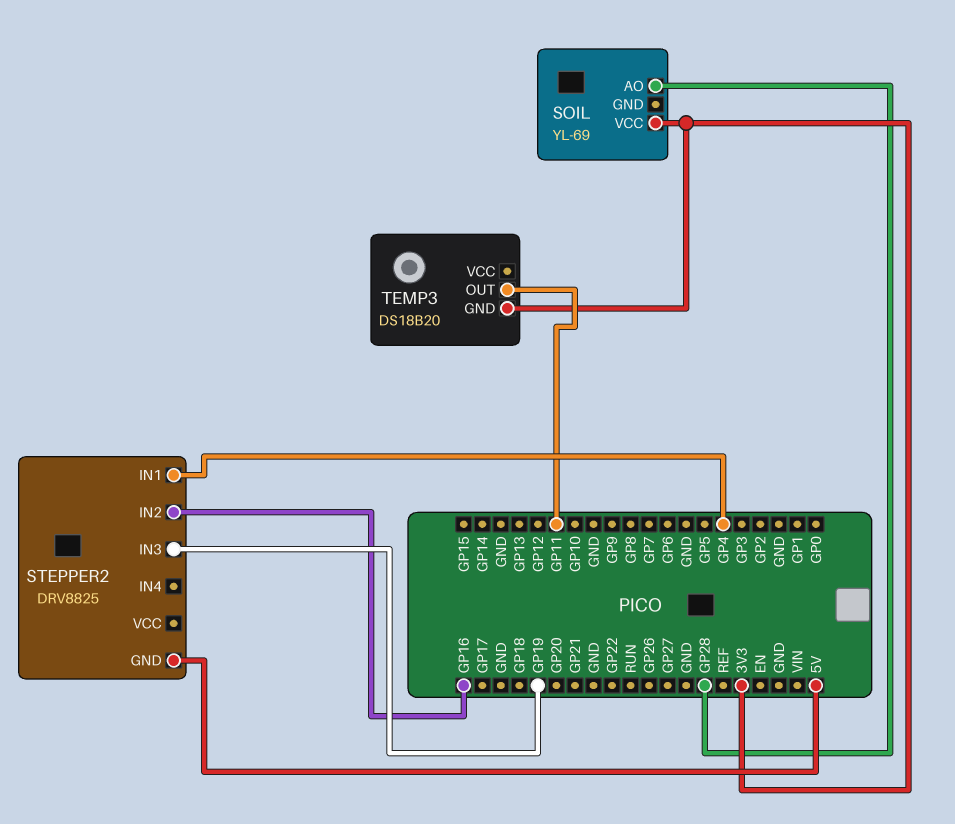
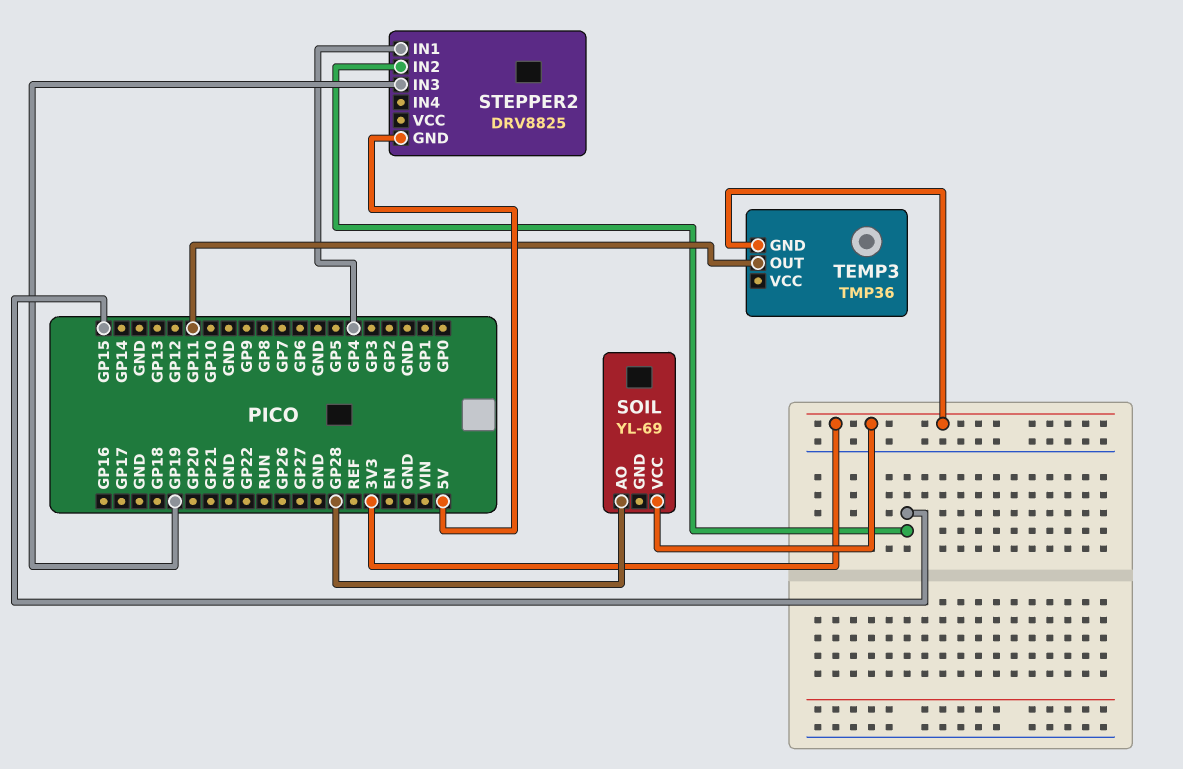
STEPPER2 pin IN2: GP16 -> GP15
TEMP3: DS18B20 -> TMP36

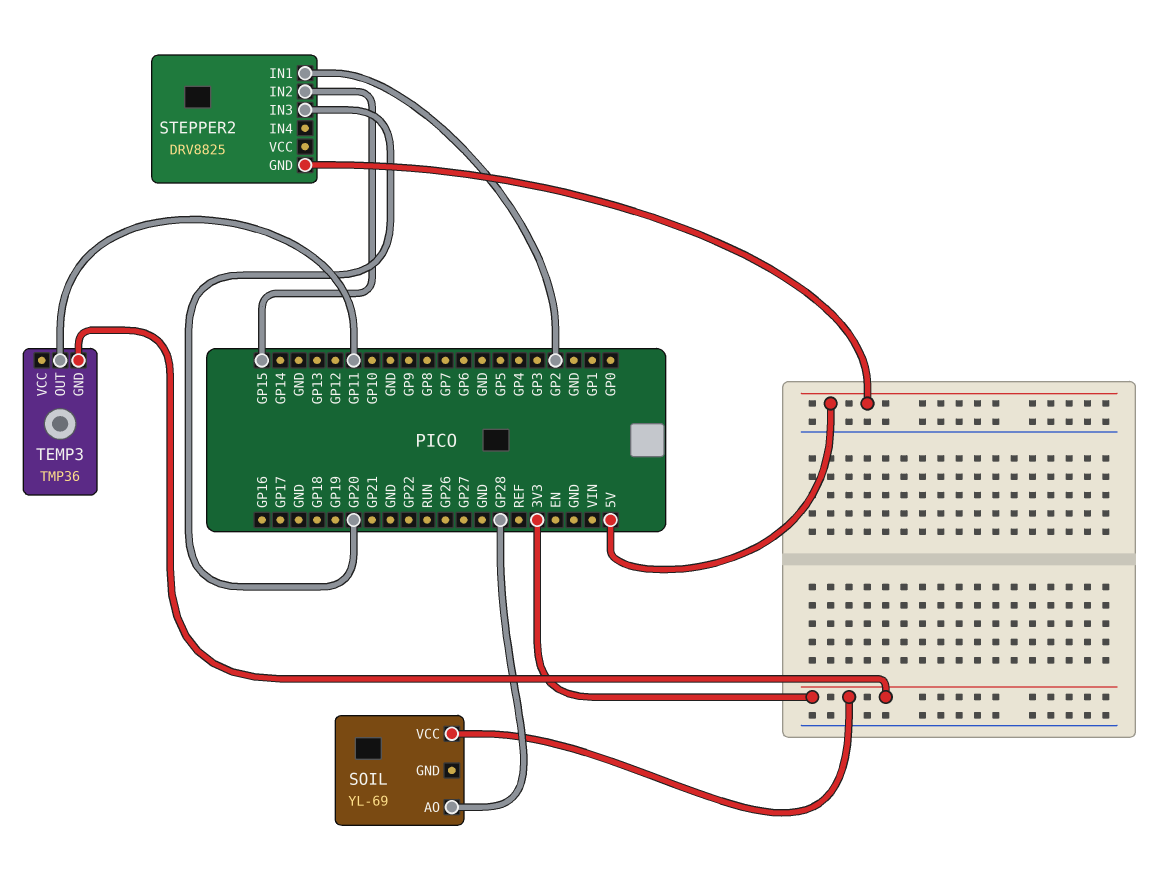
STEPPER2 pin IN1: GP4 -> GP2
STEPPER2 pin IN3: GP19 -> GP20

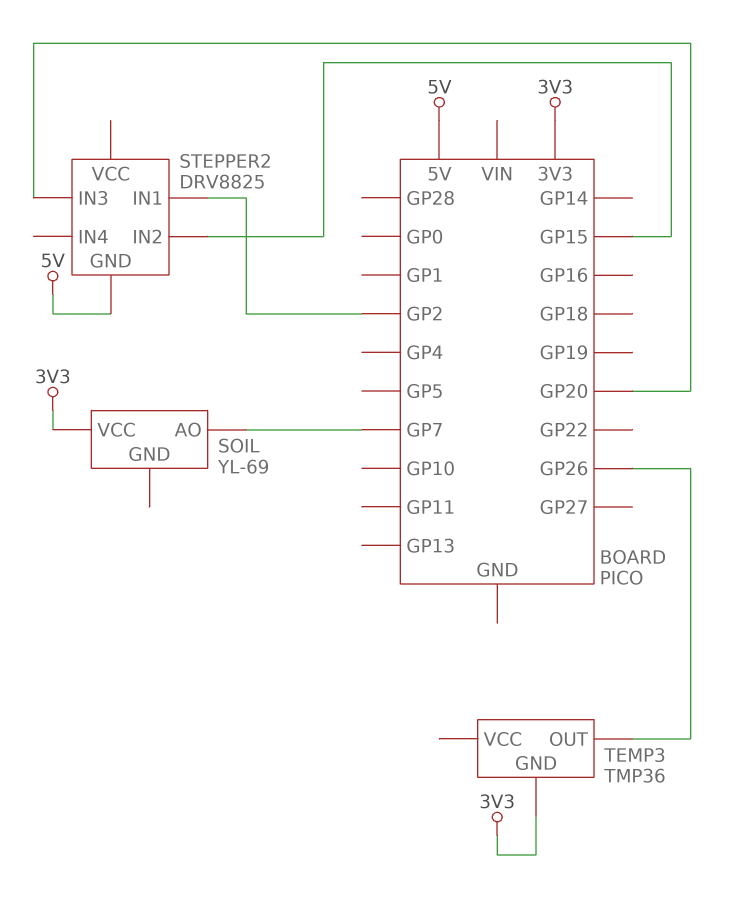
SOIL pin AO: GP28 -> GP7
TEMP3 pin OUT: GP11 -> GP26

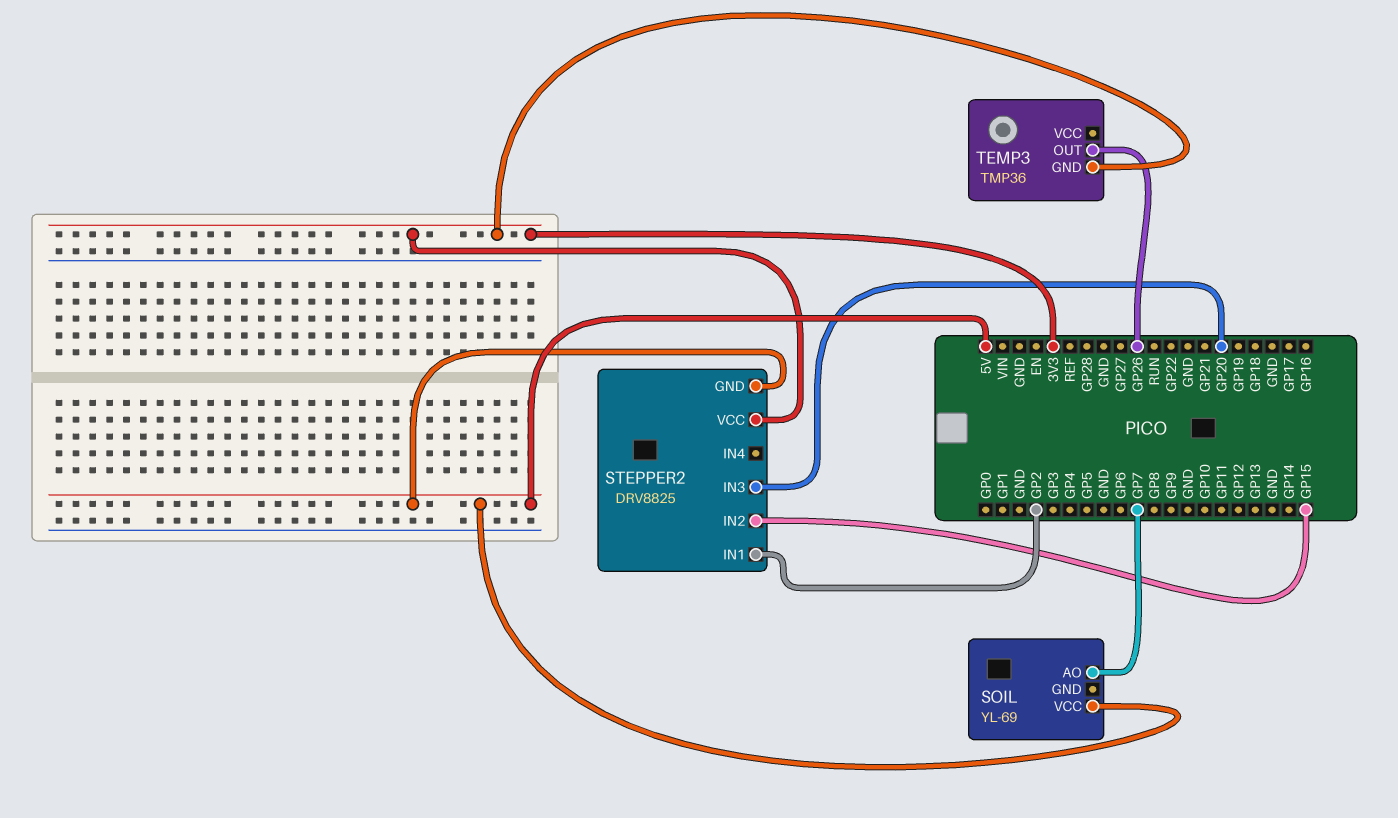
SOIL pin VCC: 3V3 -> 5V
STEPPER2 pin VCC: none -> 3V3

